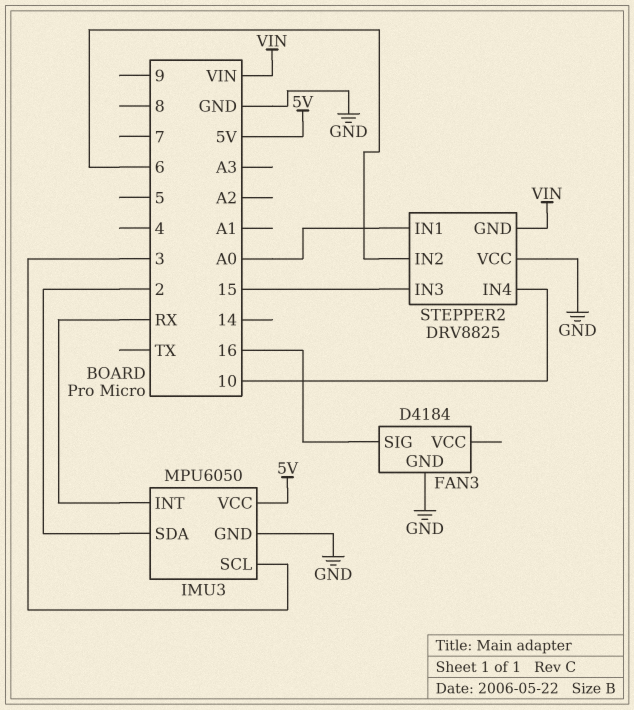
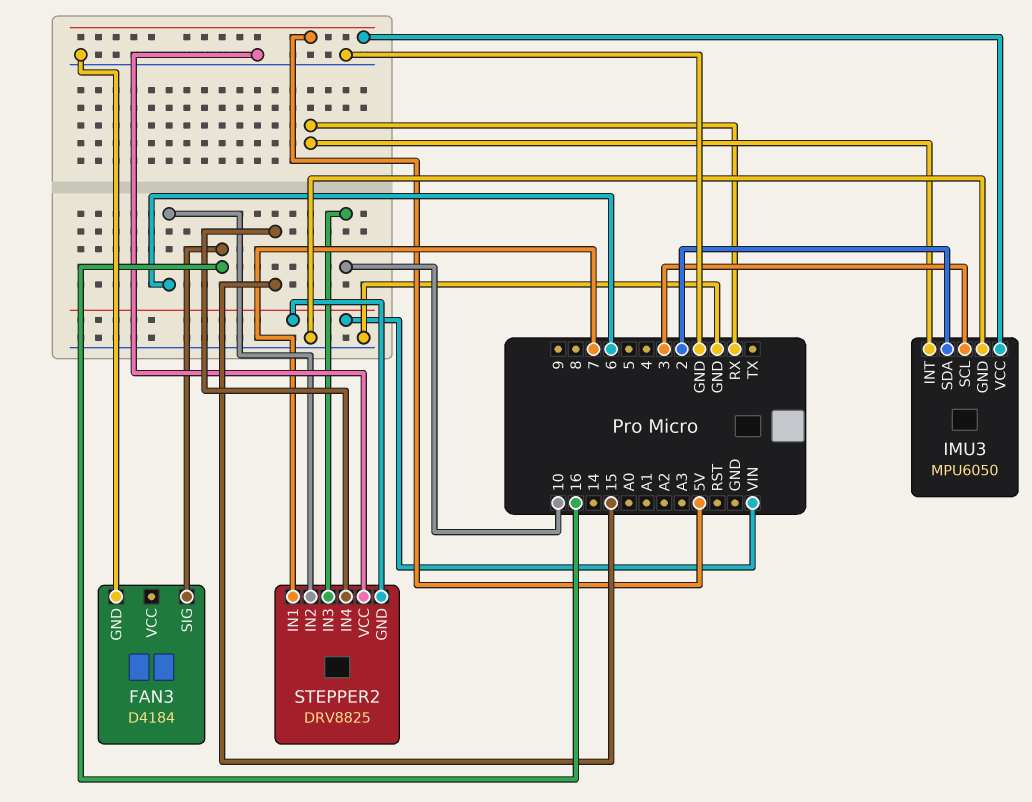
STEPPER2 pin IN1: A0 -> 7
STEPPER2 pin IN3: 15 -> 10
STEPPER2 pin IN4: 10 -> 15

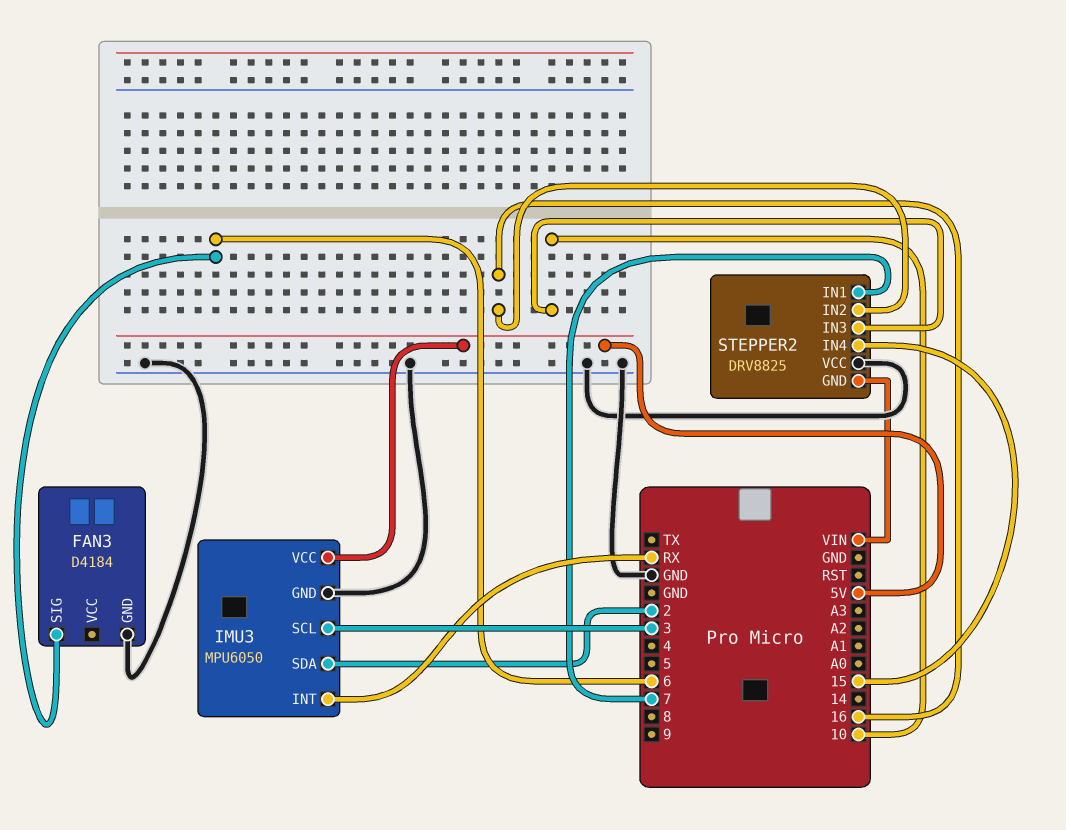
FAN3 pin SIG: 16 -> 6
STEPPER2 pin IN2: 6 -> 16

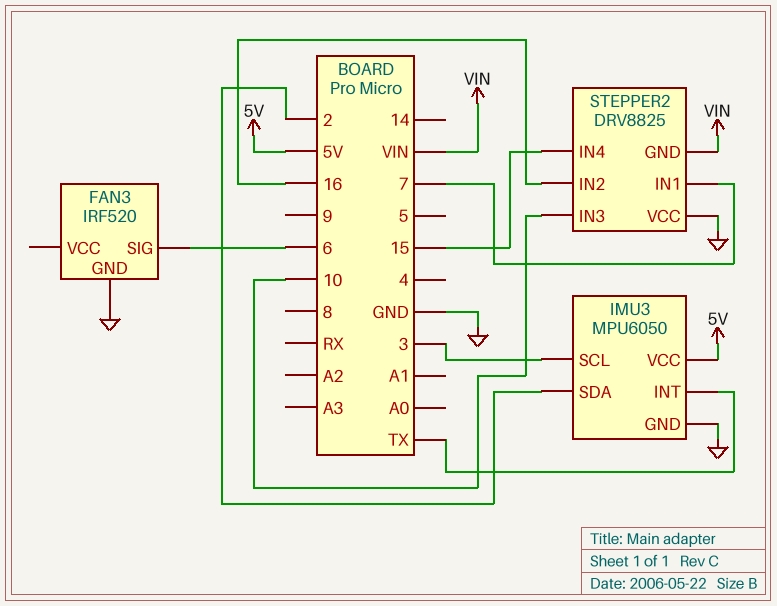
FAN3: D4184 -> IRF520
IMU3 pin INT: RX -> TX

